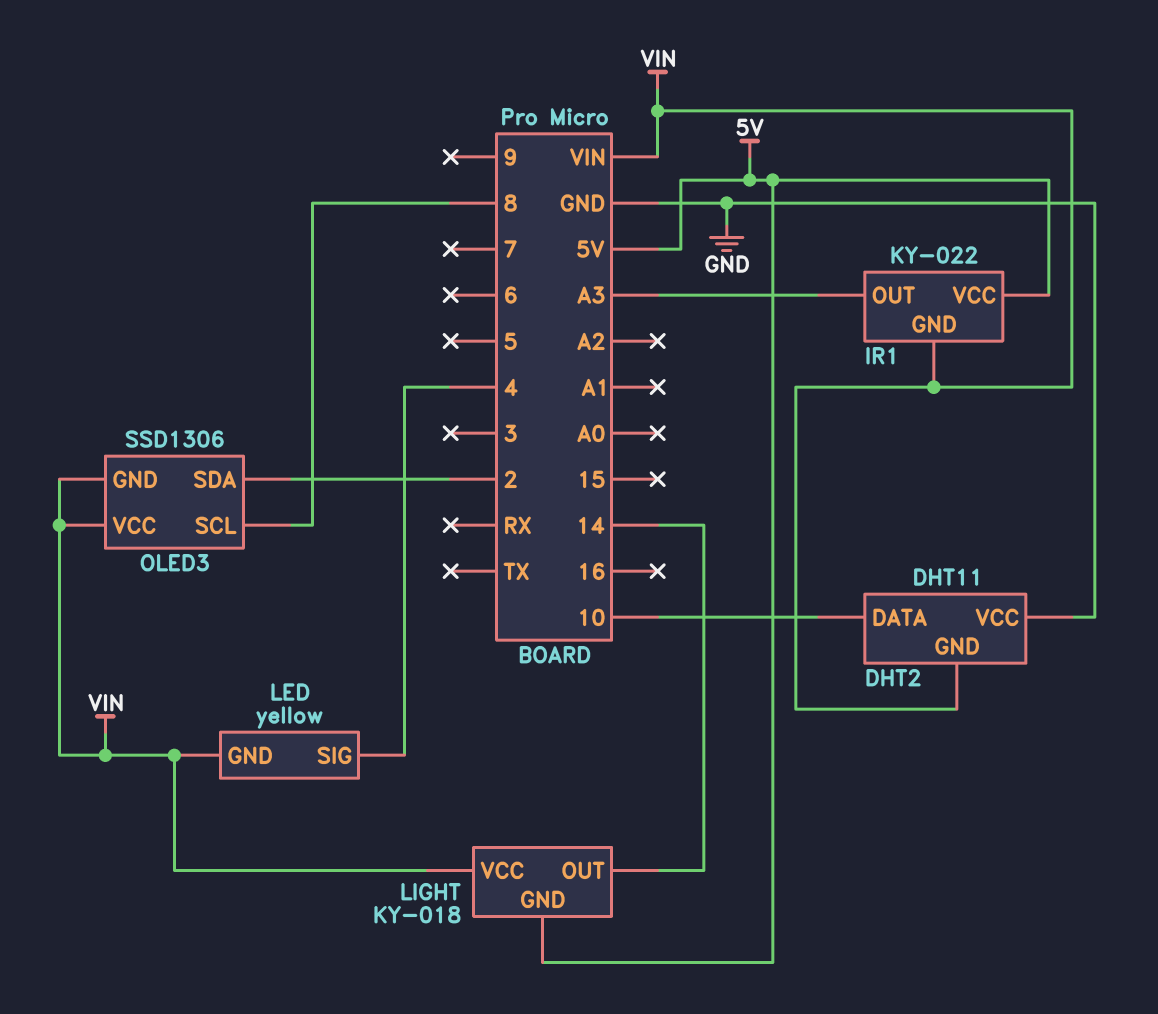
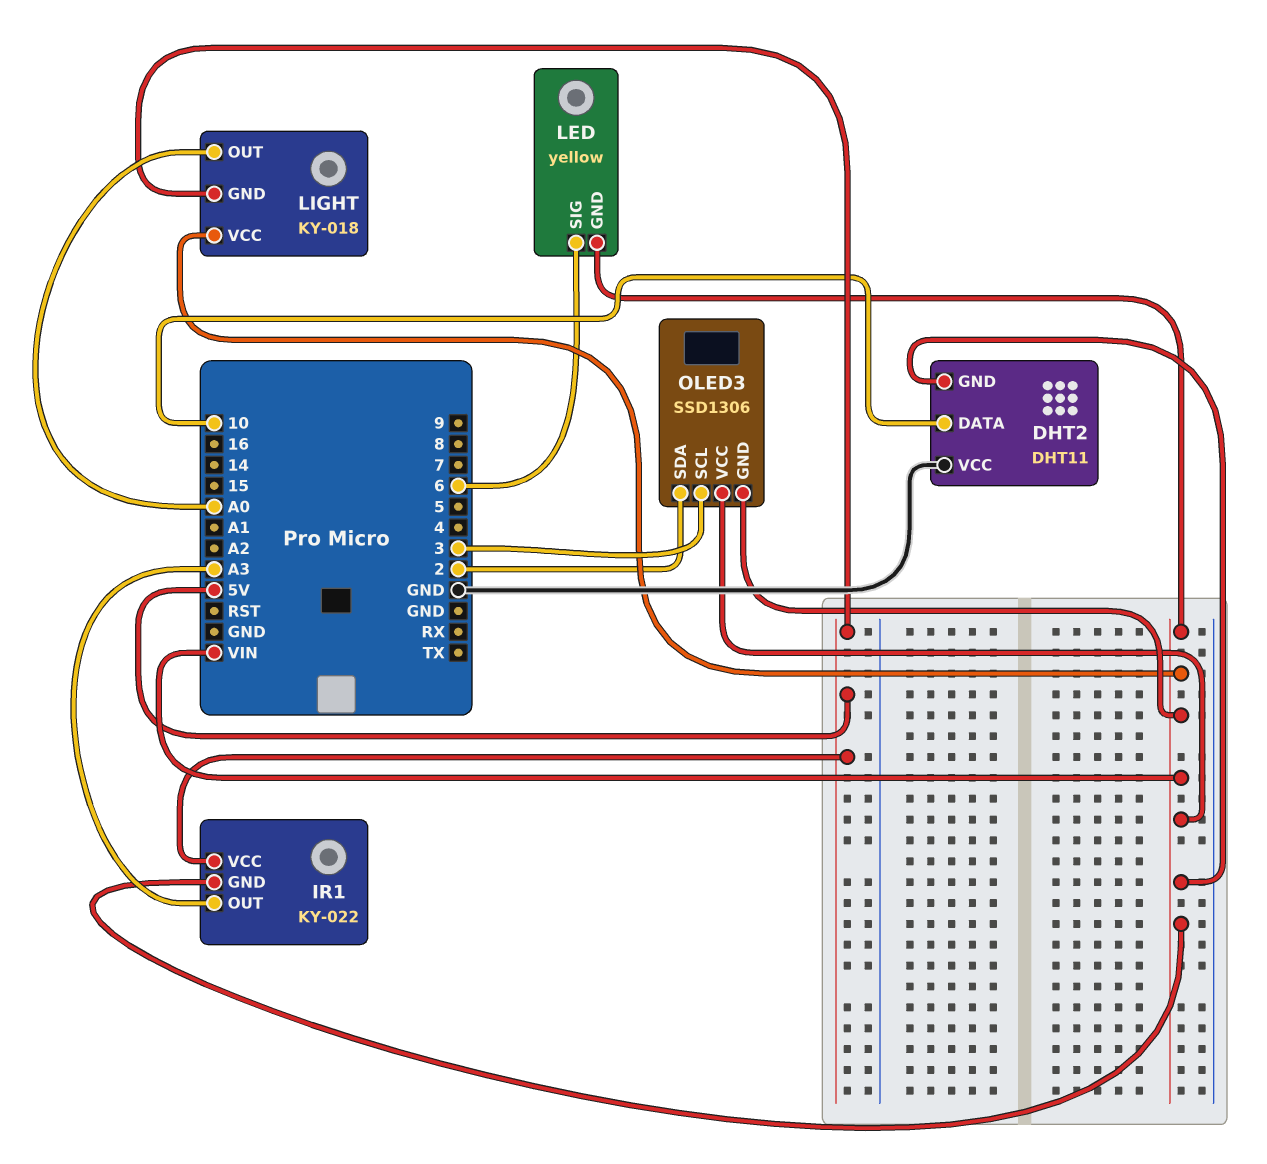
LED pin SIG: 4 -> 6
LIGHT pin OUT: 14 -> A0
OLED3 pin SCL: 8 -> 3

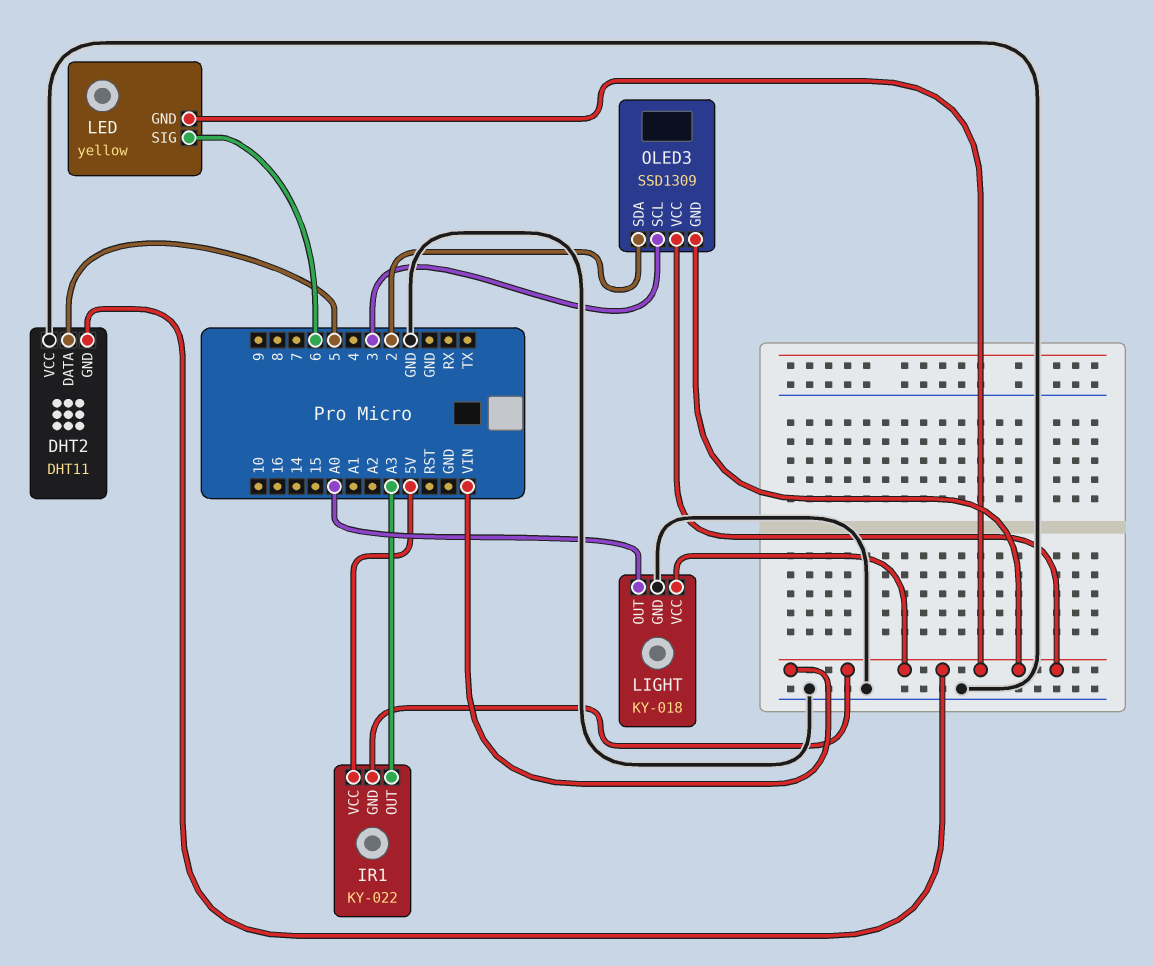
DHT2 pin DATA: 10 -> 5
LIGHT pin GND: 5V -> GND
OLED3: SSD1306 -> SSD1309

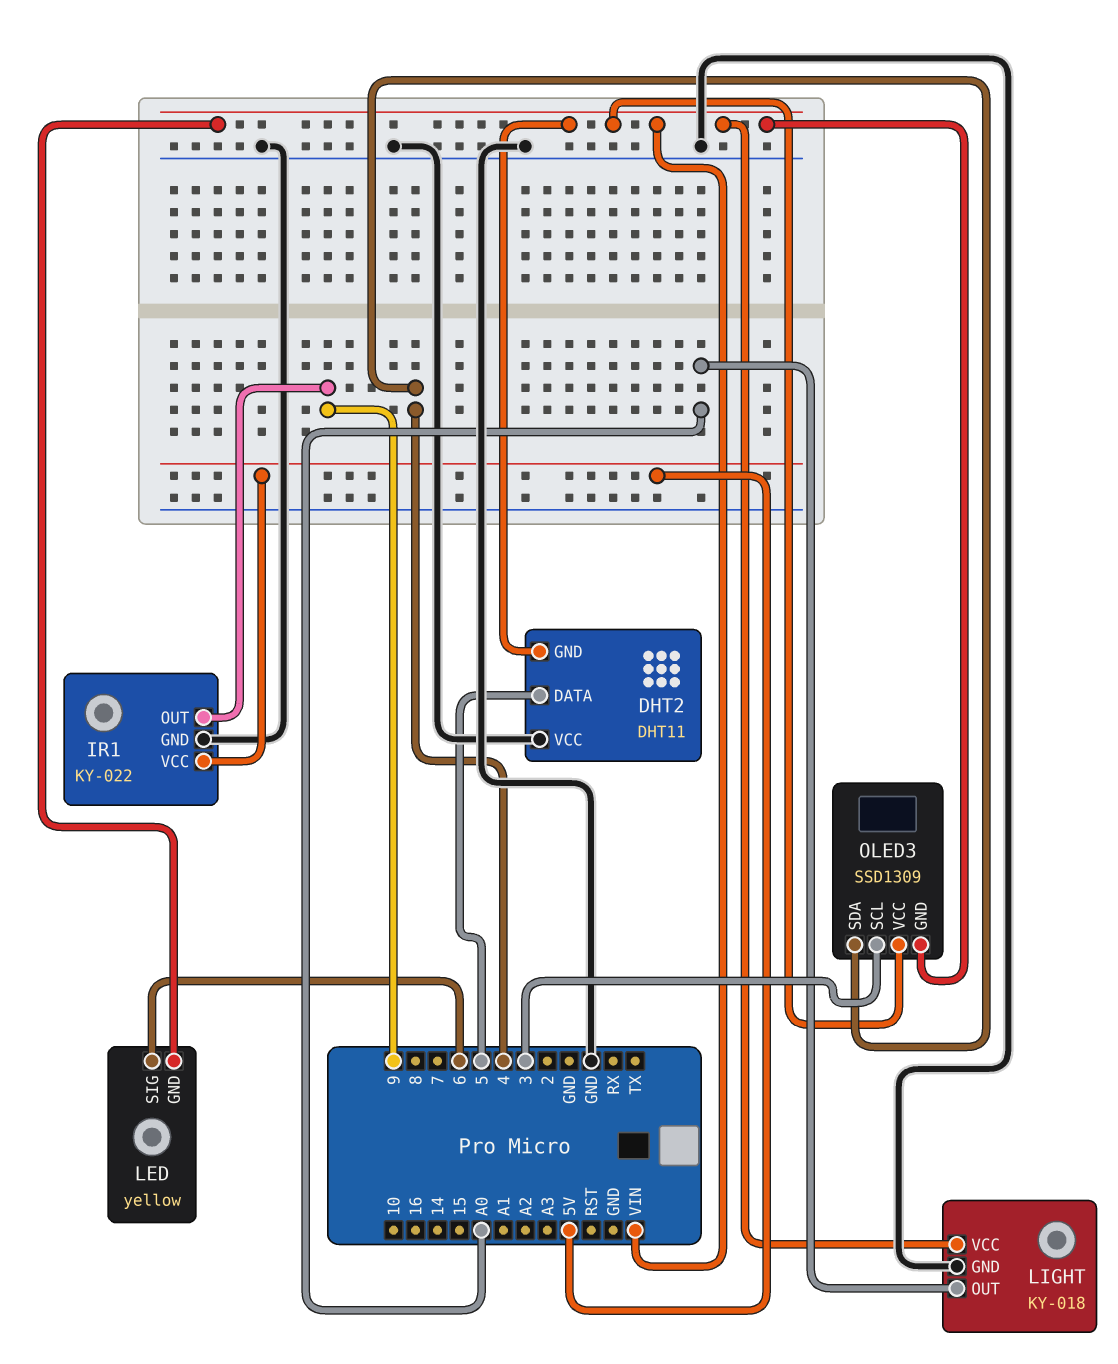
IR1 pin GND: VIN -> GND
IR1 pin OUT: A3 -> 9
OLED3 pin SDA: 2 -> 4

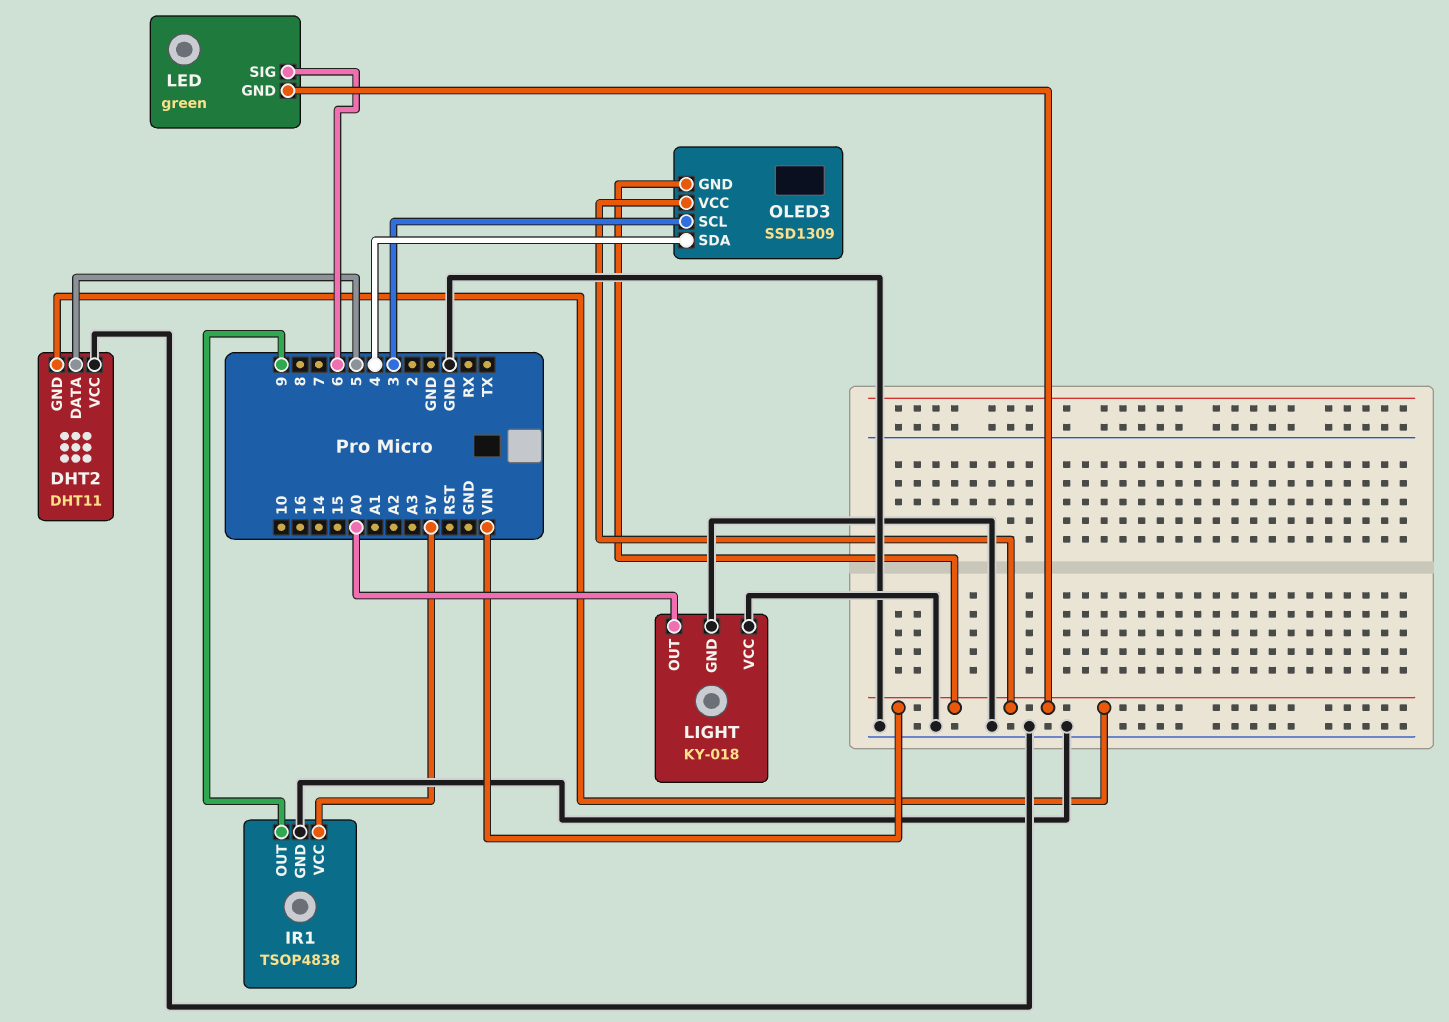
IR1: KY-022 -> TSOP4838
LED: yellow -> green
LIGHT pin VCC: VIN -> GND

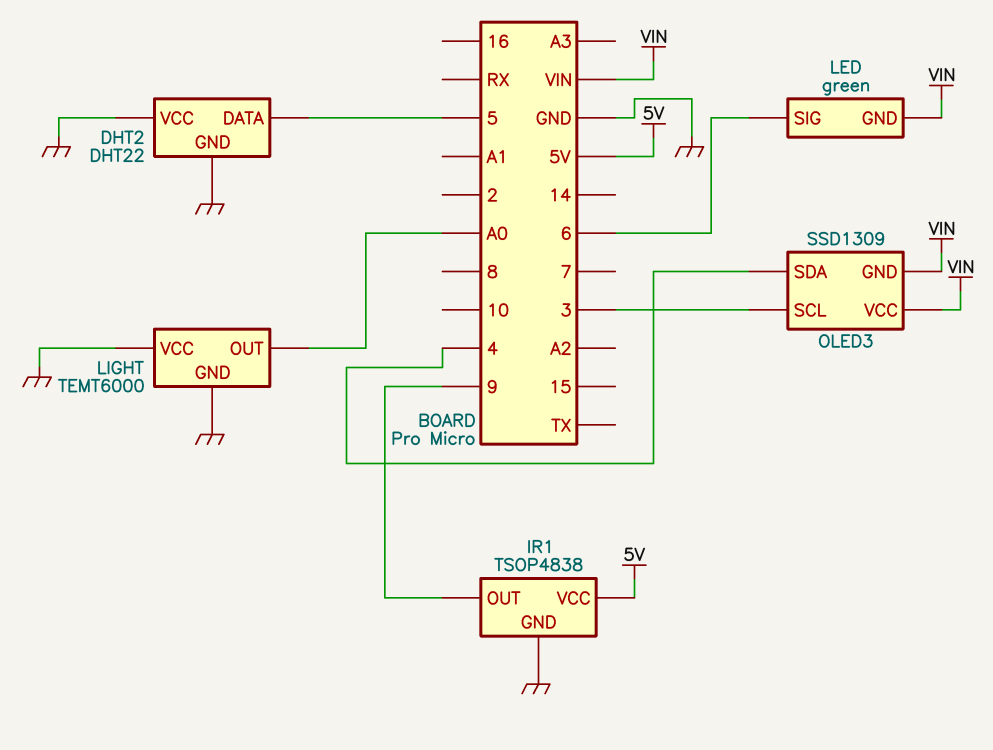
DHT2: DHT11 -> DHT22
DHT2 pin GND: VIN -> GND
LIGHT: KY-018 -> TEMT6000

